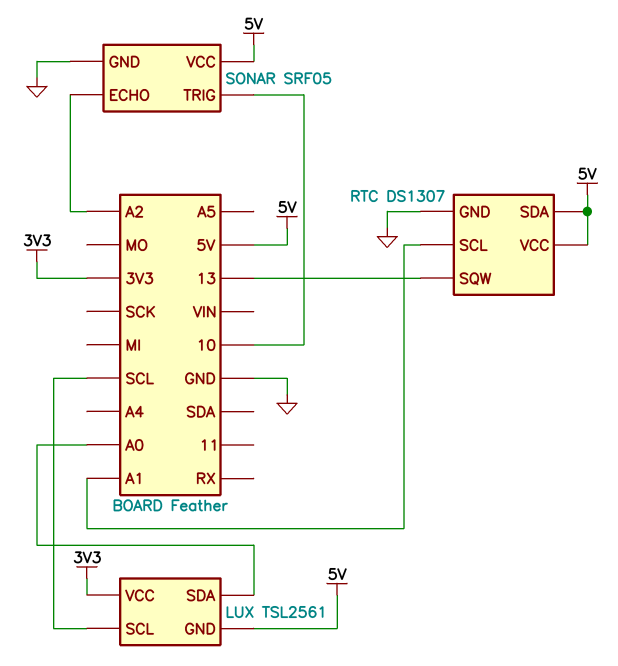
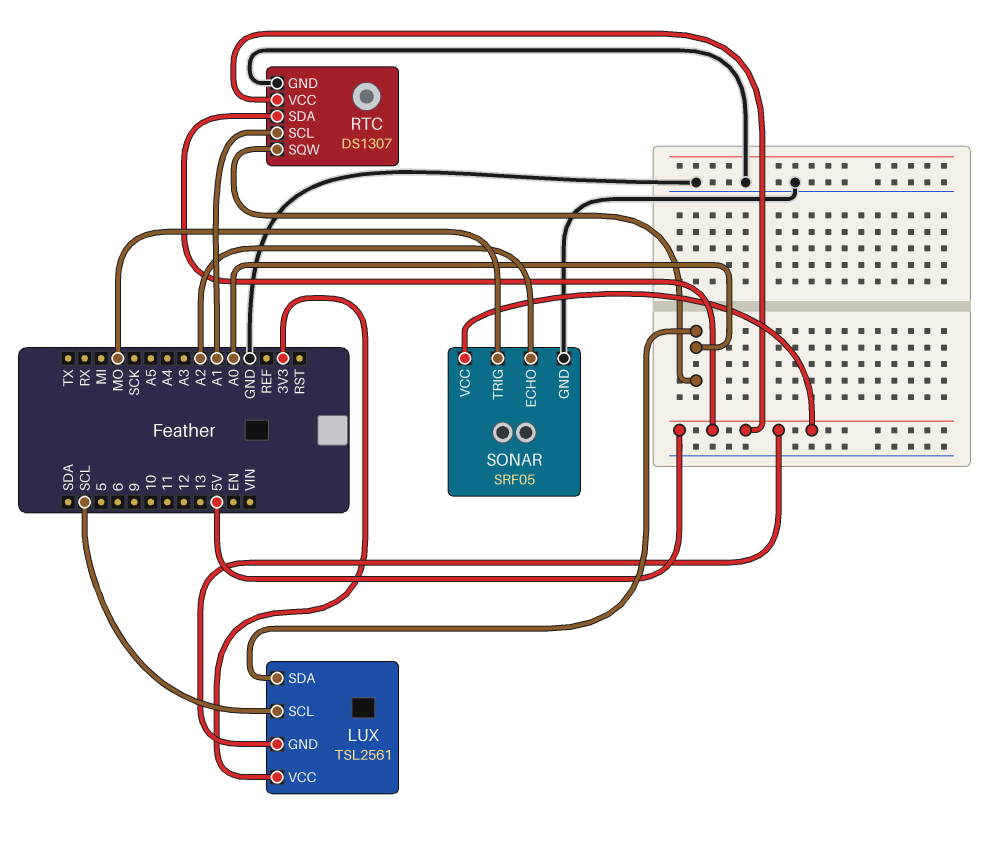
RTC pin SQW: 13 -> A0
SONAR pin TRIG: 10 -> MO

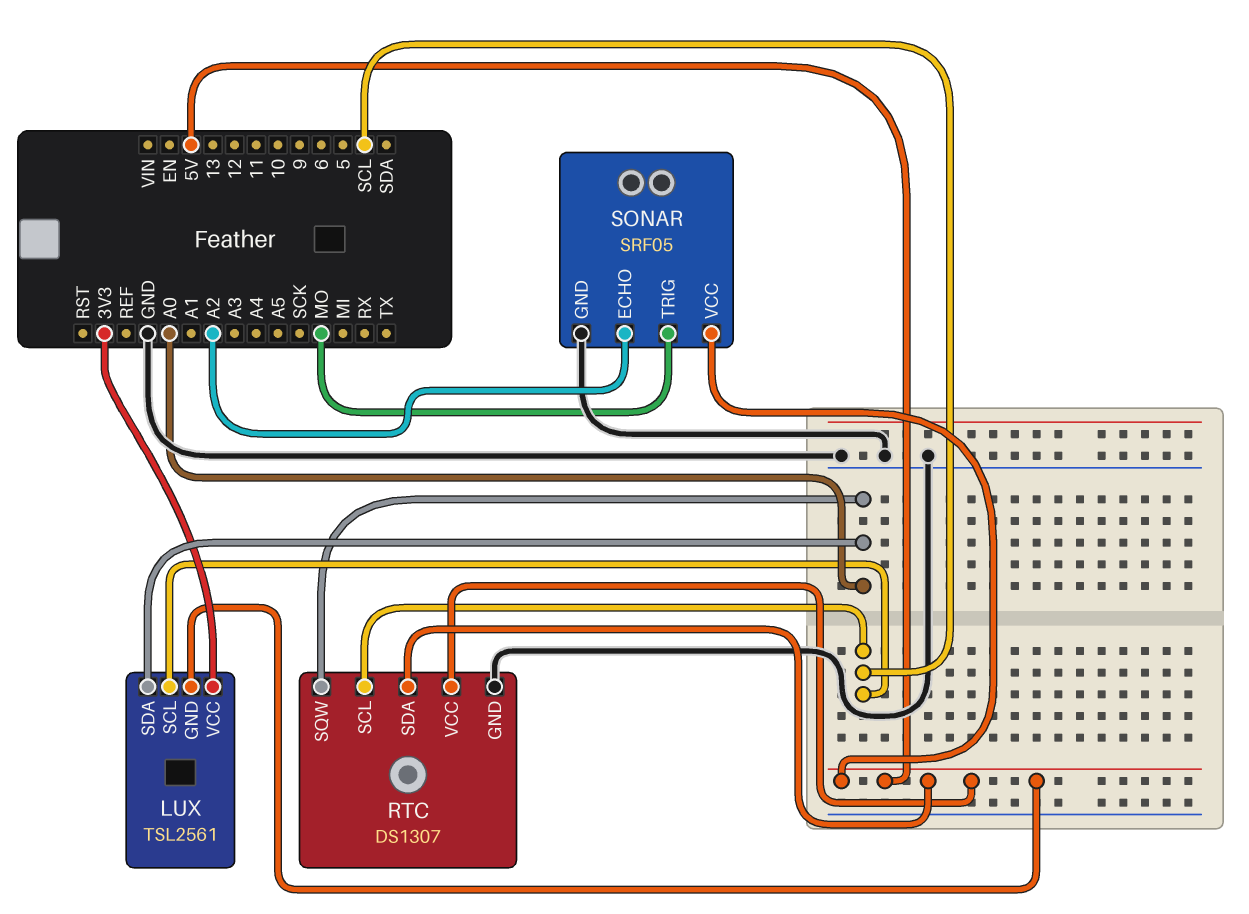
RTC pin SCL: A1 -> SCL

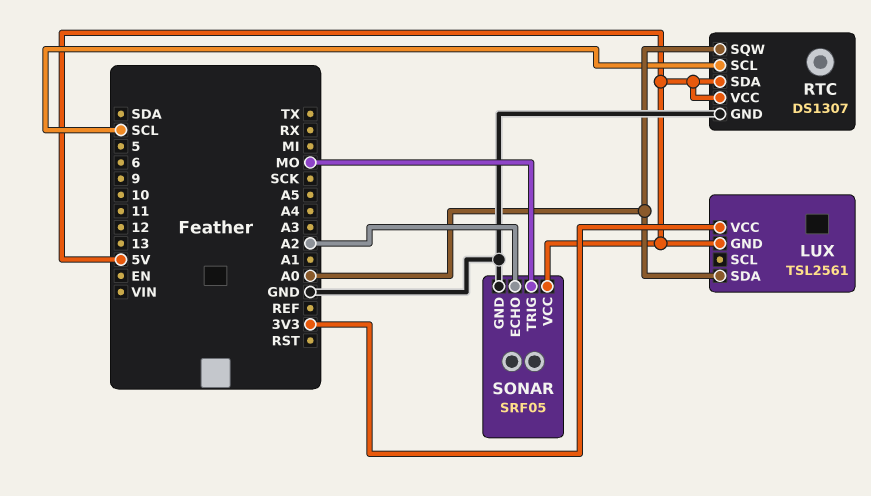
LUX pin SCL: SCL -> none

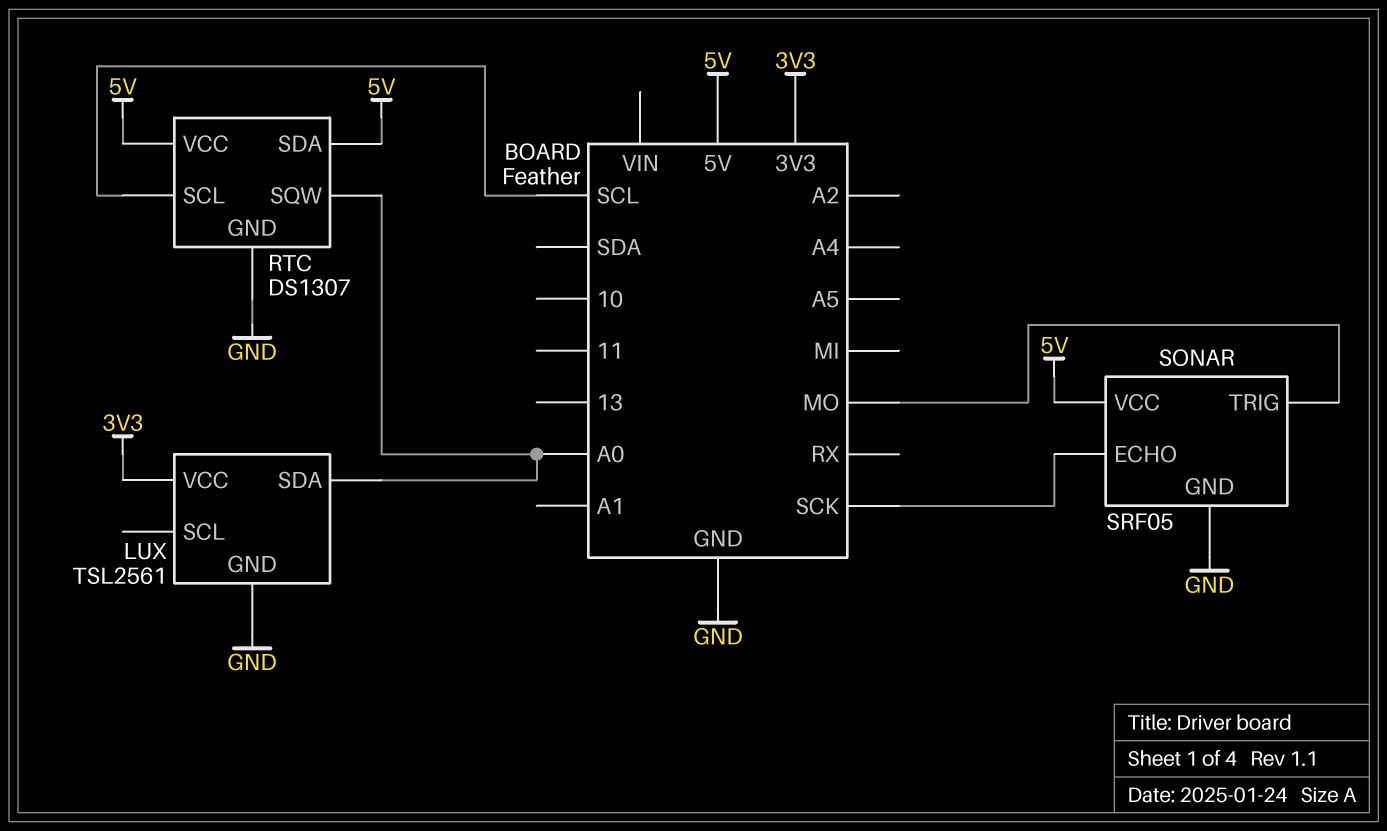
LUX pin GND: 5V -> GND
SONAR pin ECHO: A2 -> SCK

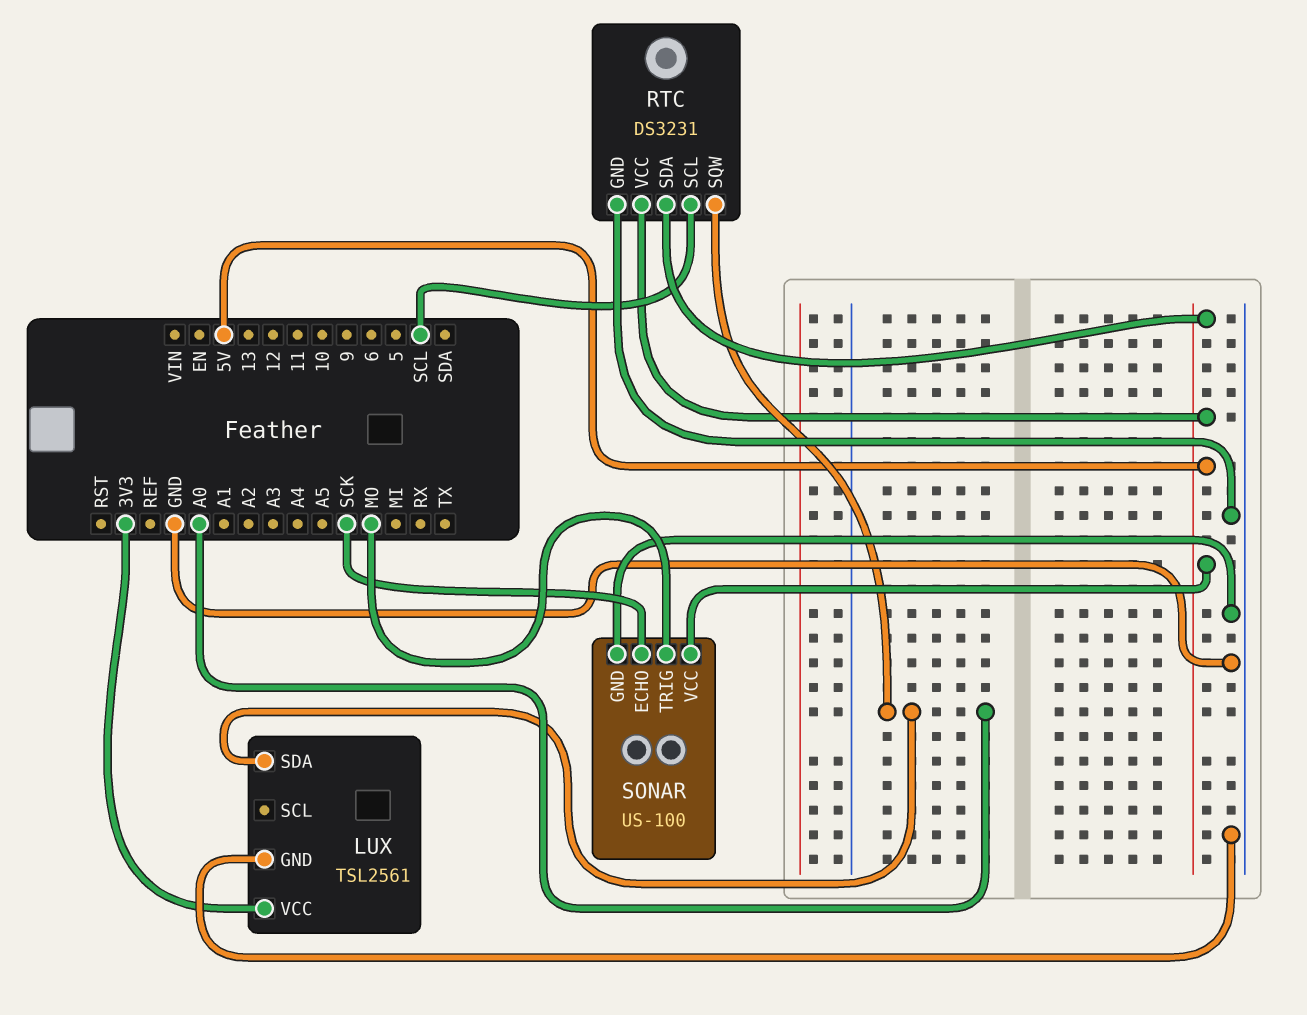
RTC: DS1307 -> DS3231
SONAR: SRF05 -> US-100

